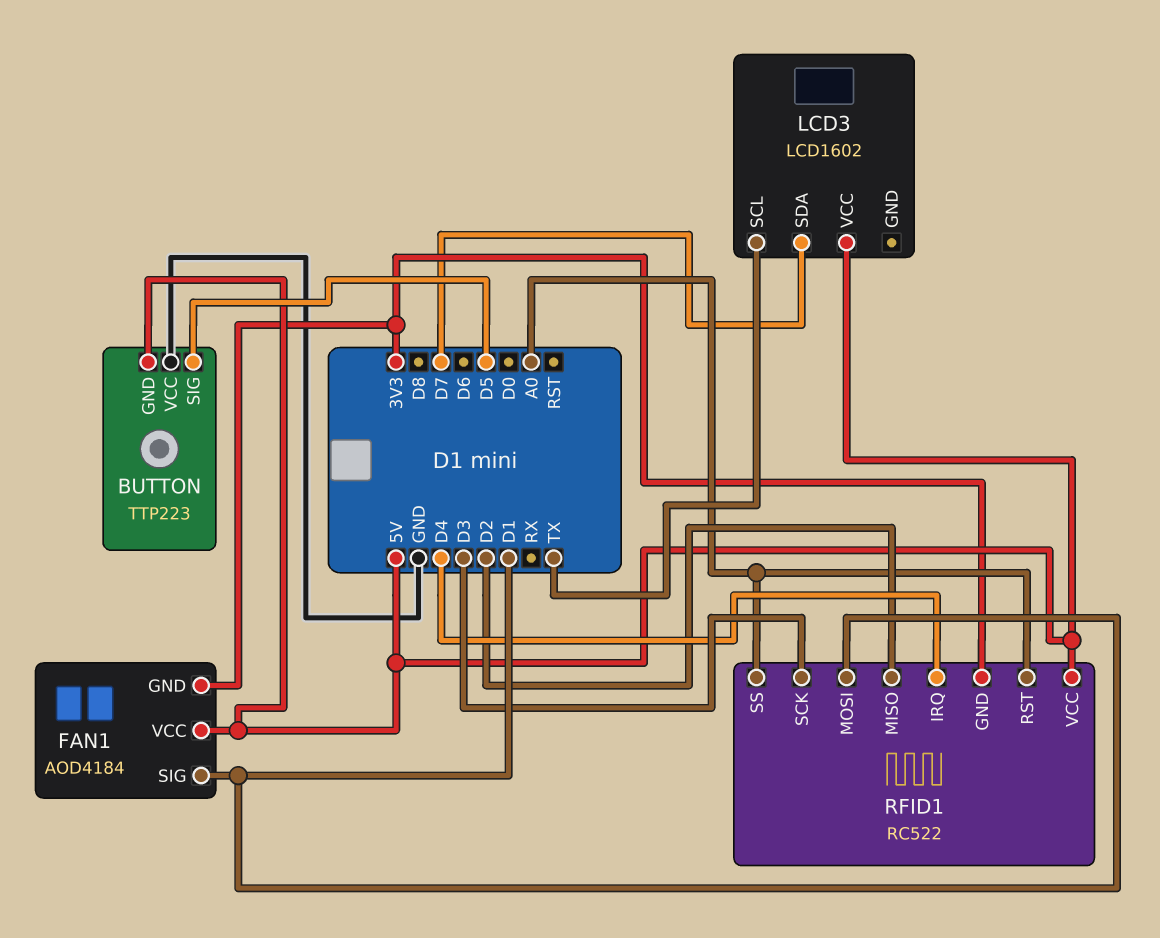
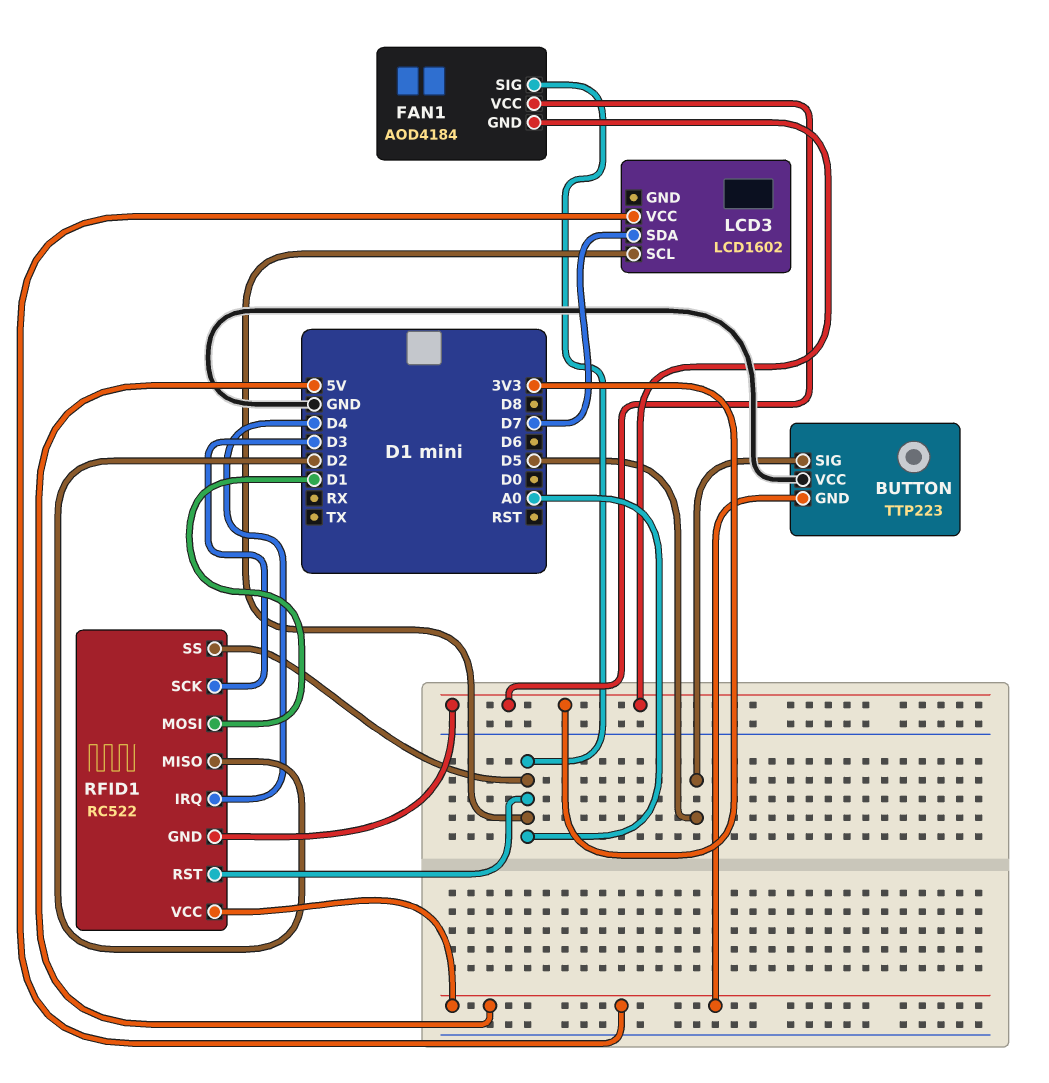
FAN1 pin SIG: D1 -> A0
FAN1 pin VCC: 5V -> 3V3
LCD3 pin SCL: TX -> A0

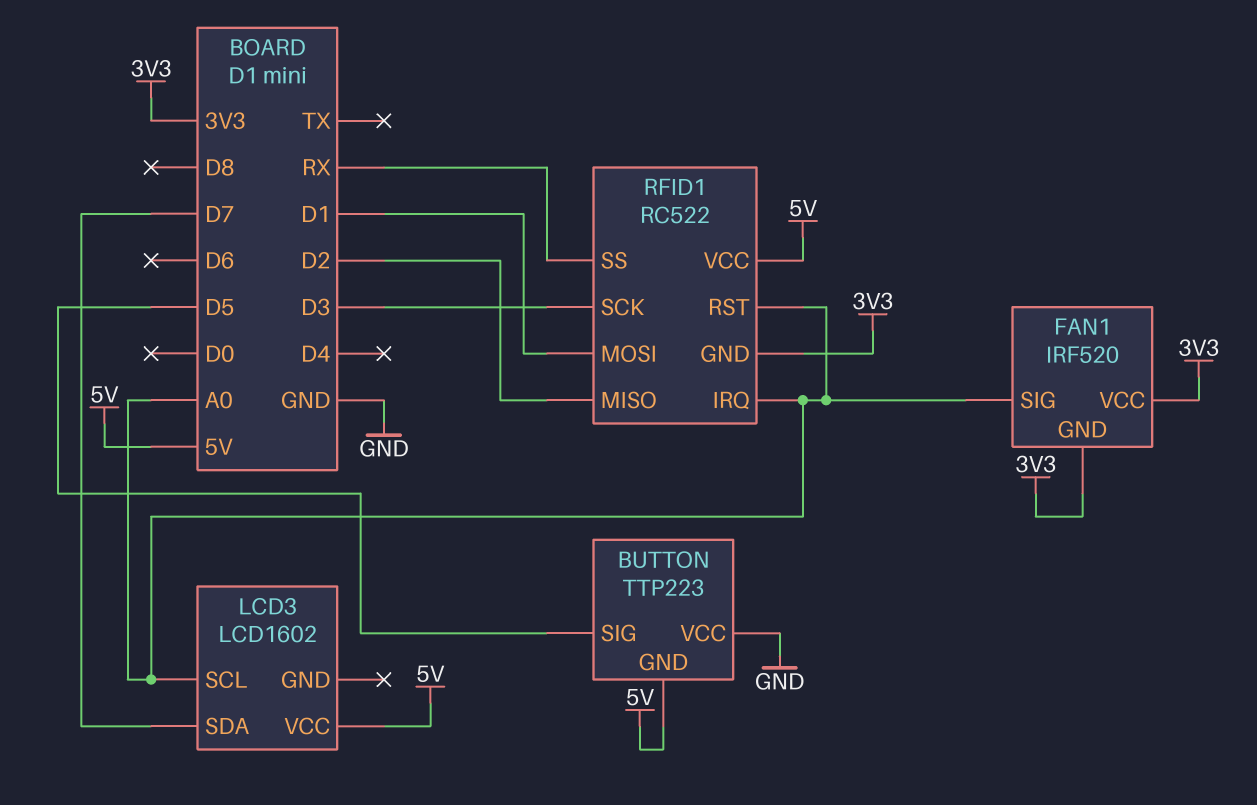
FAN1: AOD4184 -> IRF520
RFID1 pin IRQ: D4 -> A0
RFID1 pin SS: A0 -> RX

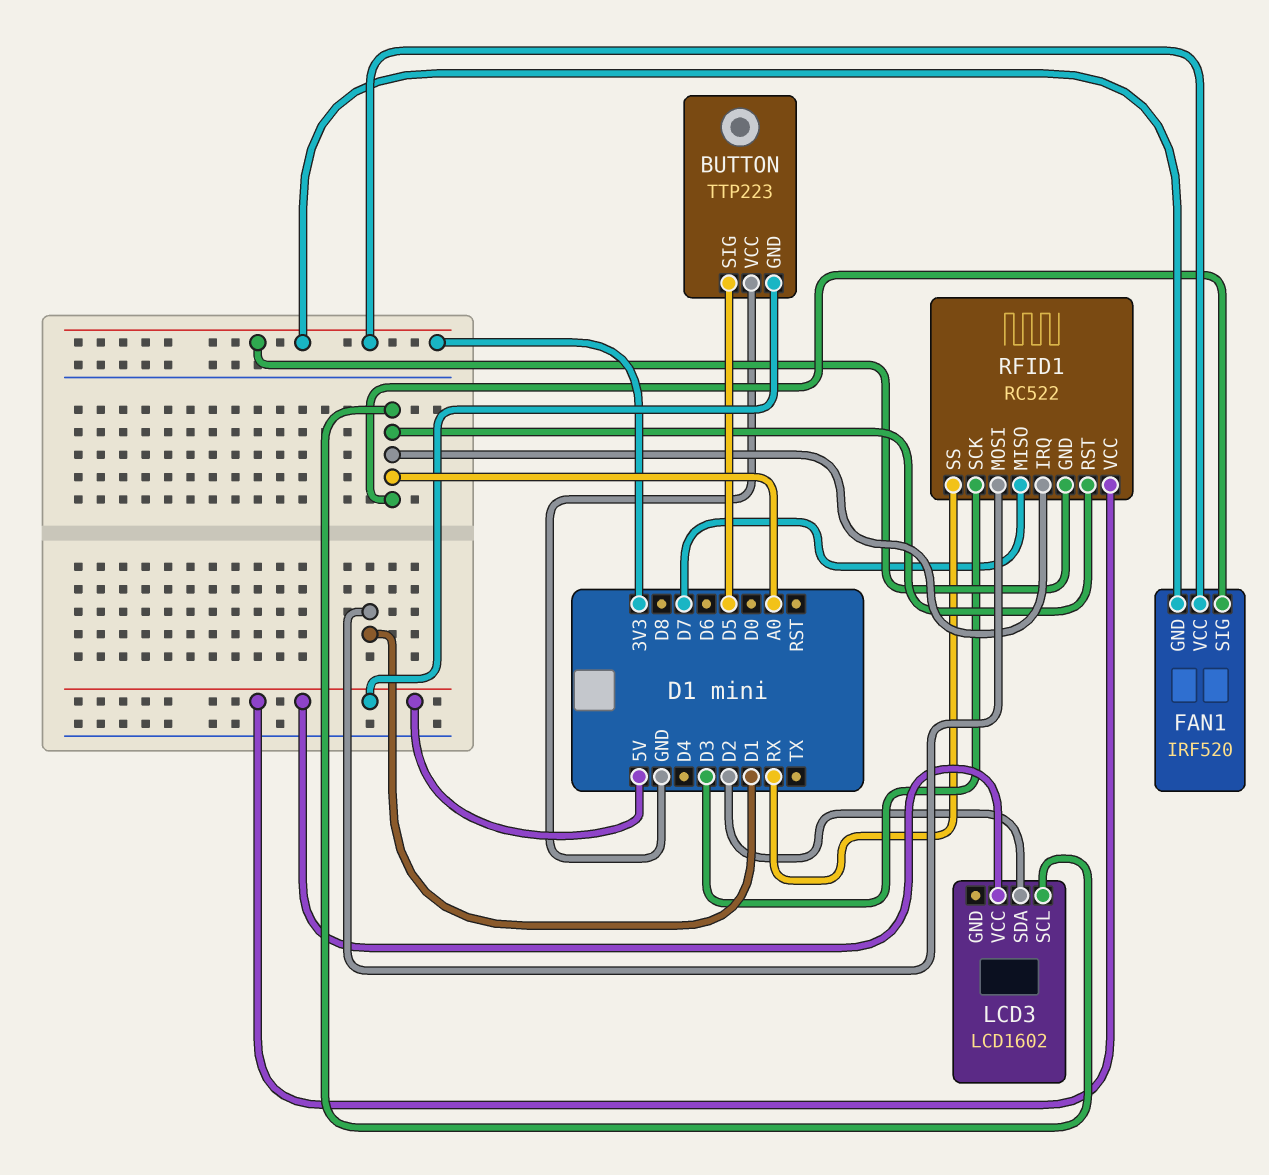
LCD3 pin SDA: D7 -> D2
RFID1 pin MISO: D2 -> D7

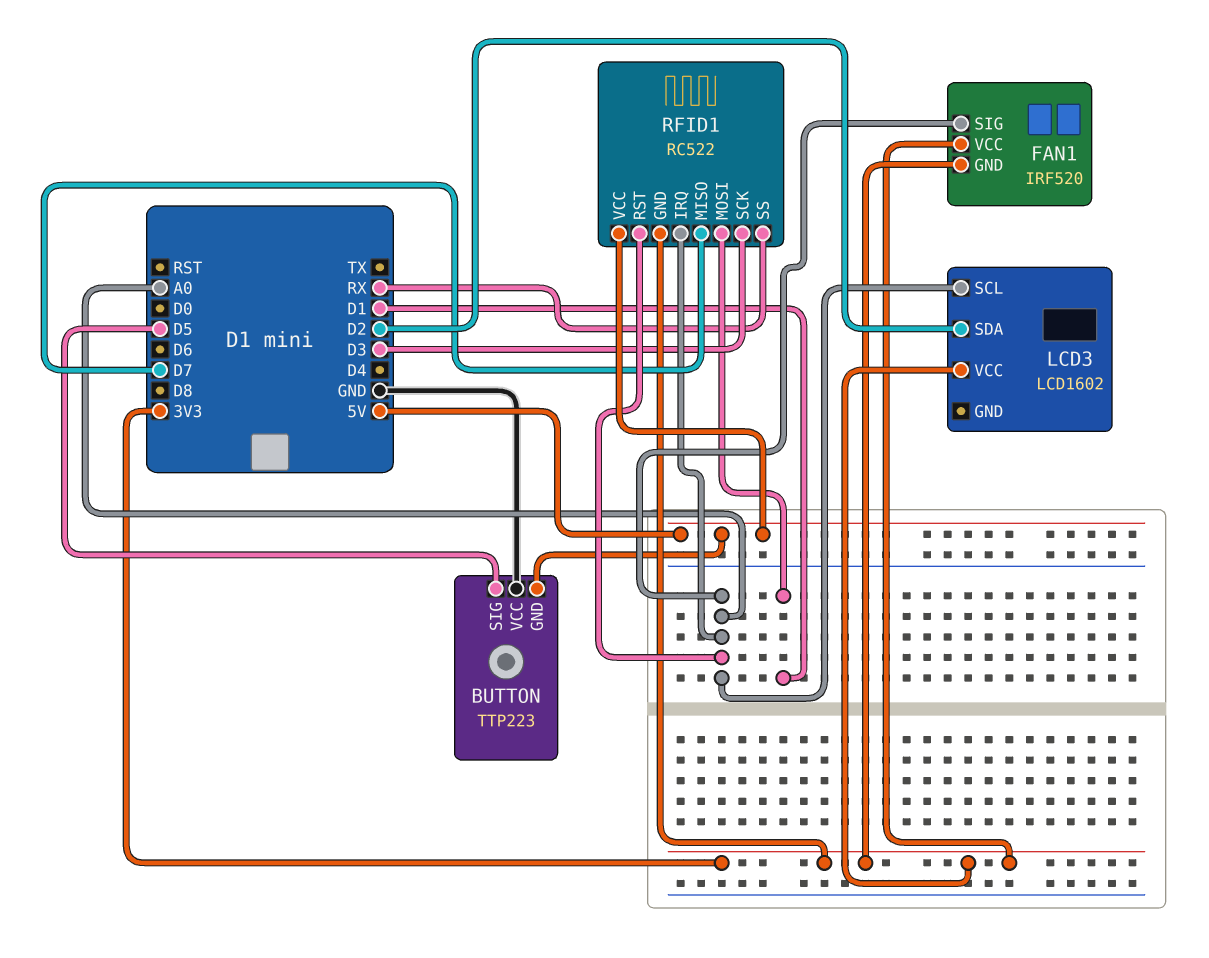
LCD3 pin VCC: 5V -> 3V3

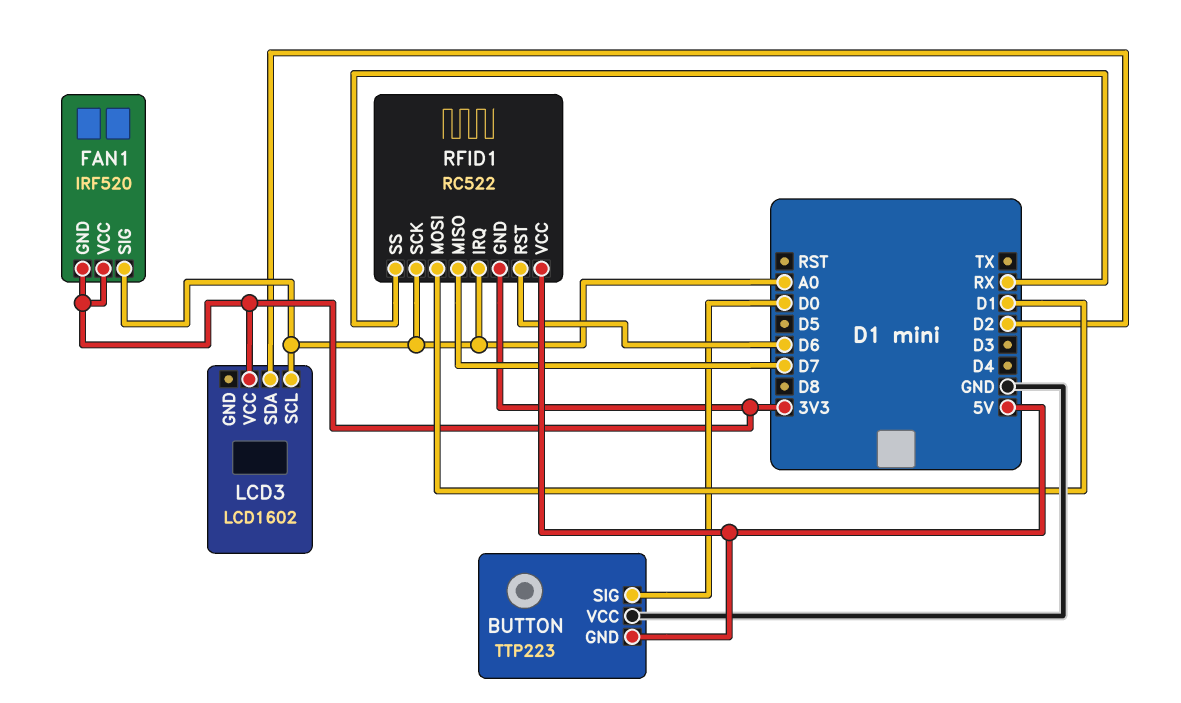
BUTTON pin SIG: D5 -> D0
RFID1 pin RST: A0 -> D6
RFID1 pin SCK: D3 -> A0

